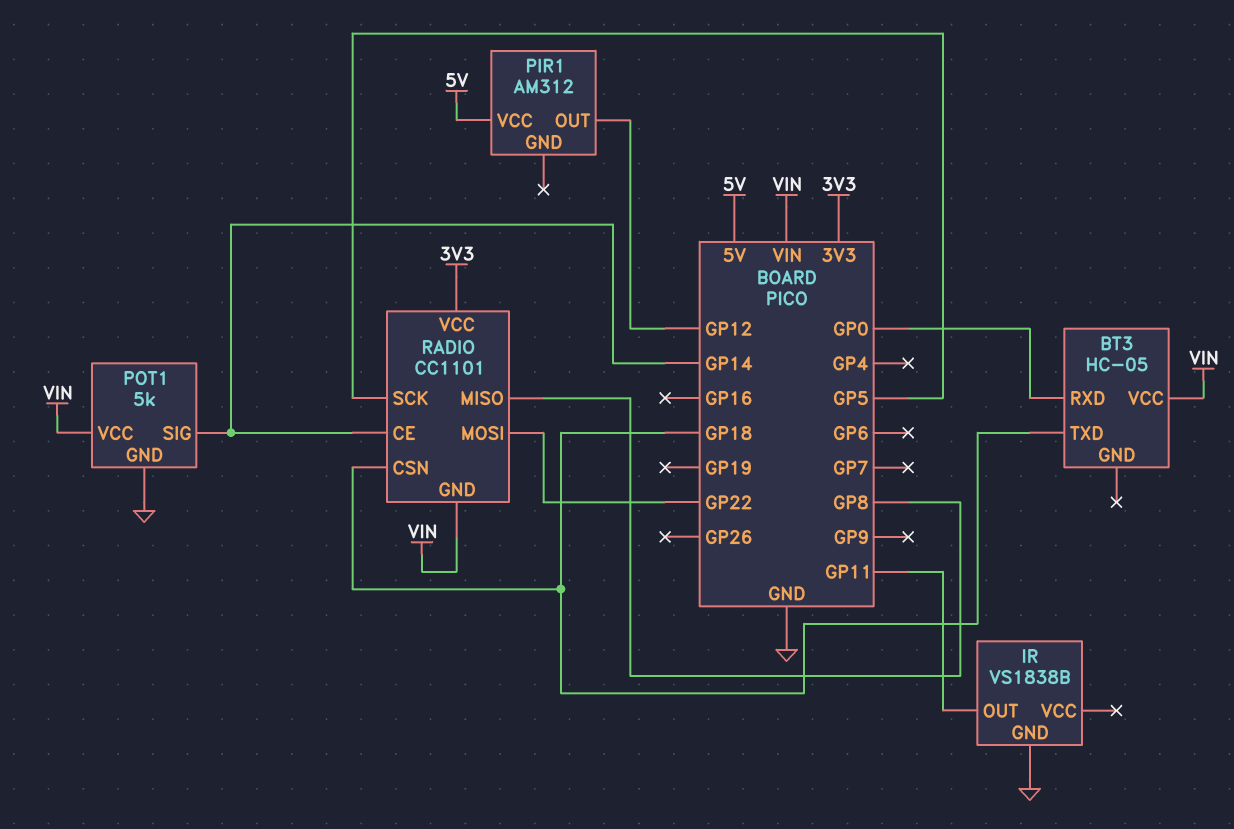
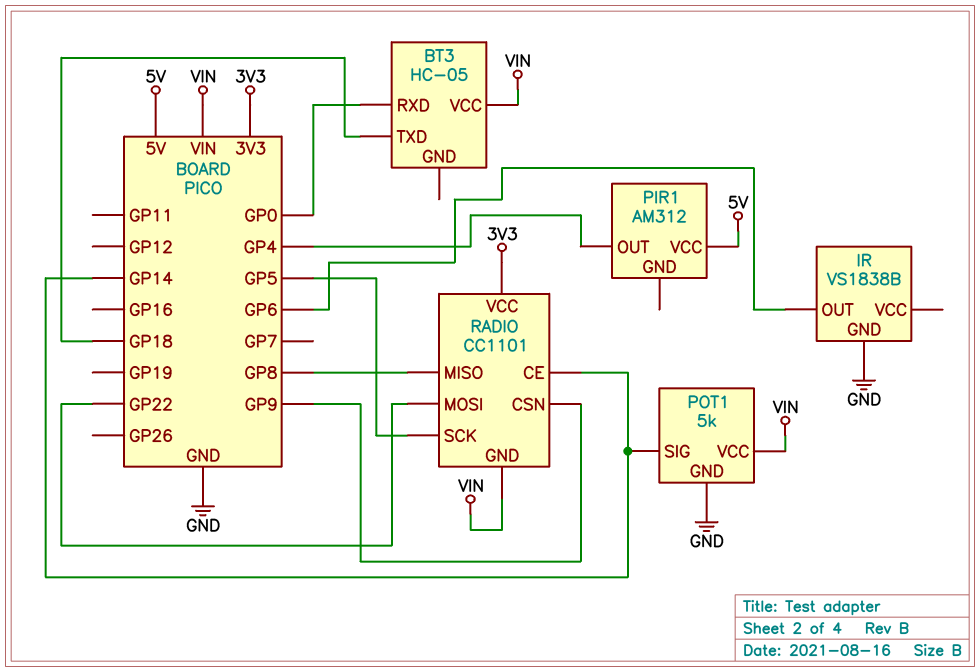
IR pin OUT: GP11 -> GP6
PIR1 pin OUT: GP12 -> GP4
RADIO pin CSN: GP18 -> GP9

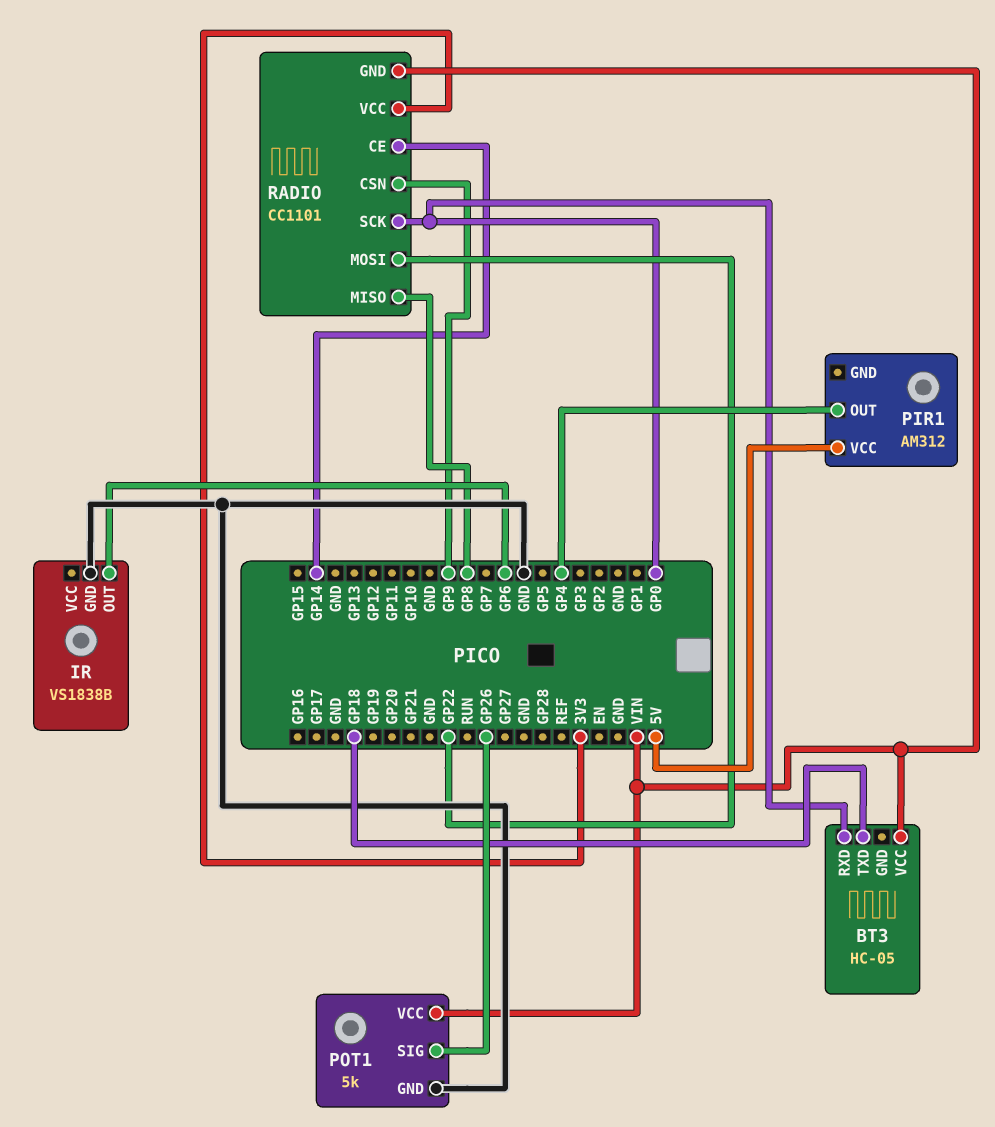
POT1 pin SIG: GP14 -> GP26
RADIO pin SCK: GP5 -> GP0

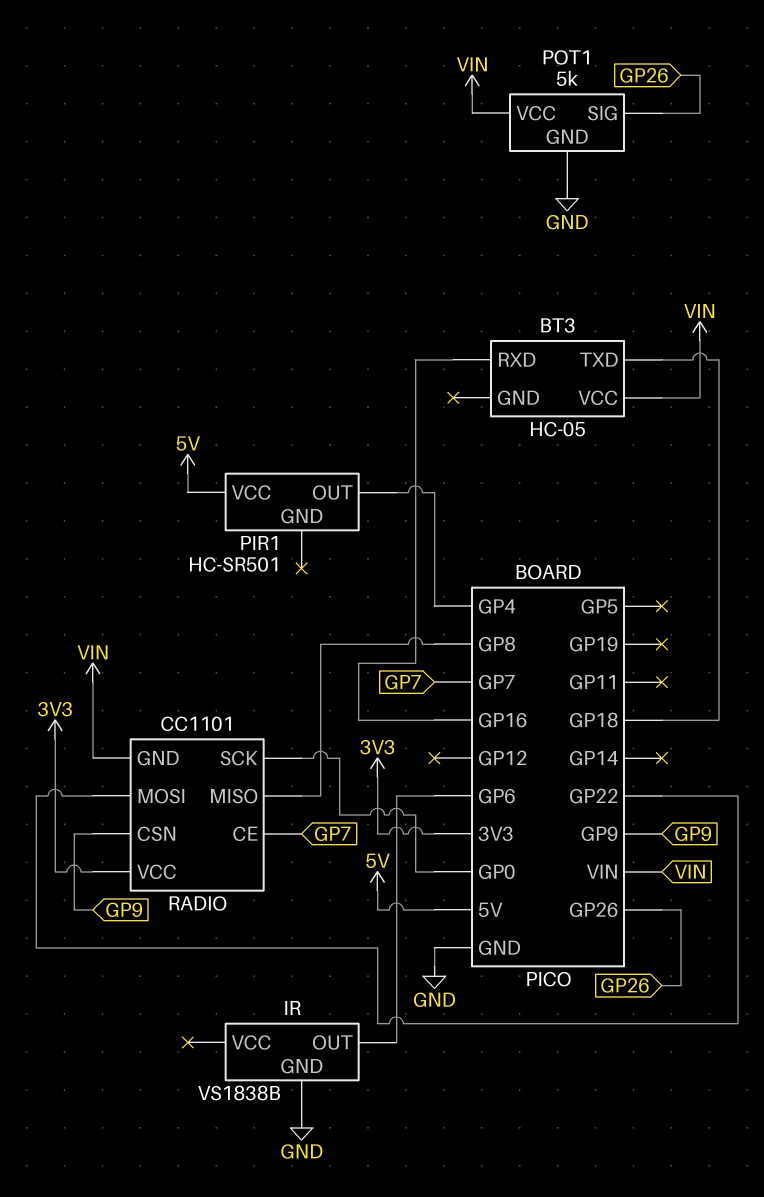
BT3 pin RXD: GP0 -> GP16
PIR1: AM312 -> HC-SR501
RADIO pin CE: GP14 -> GP7

